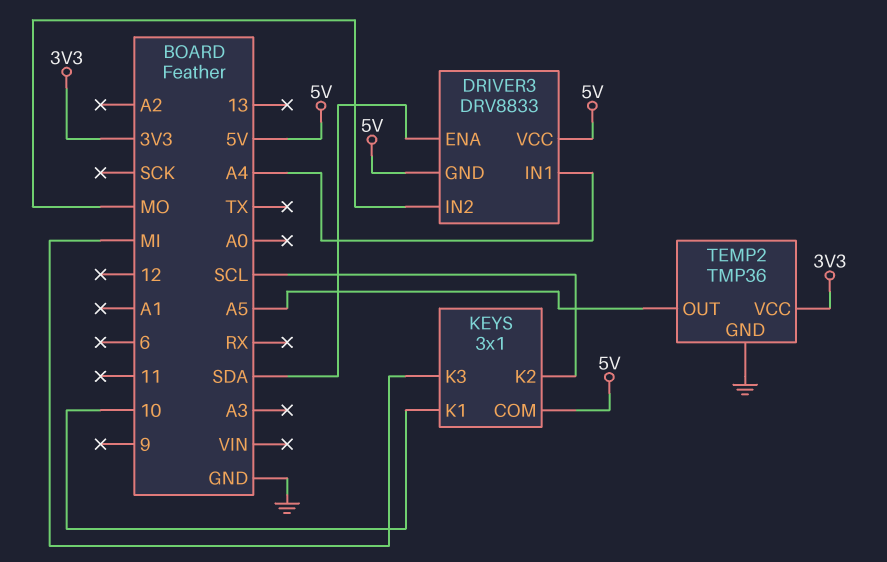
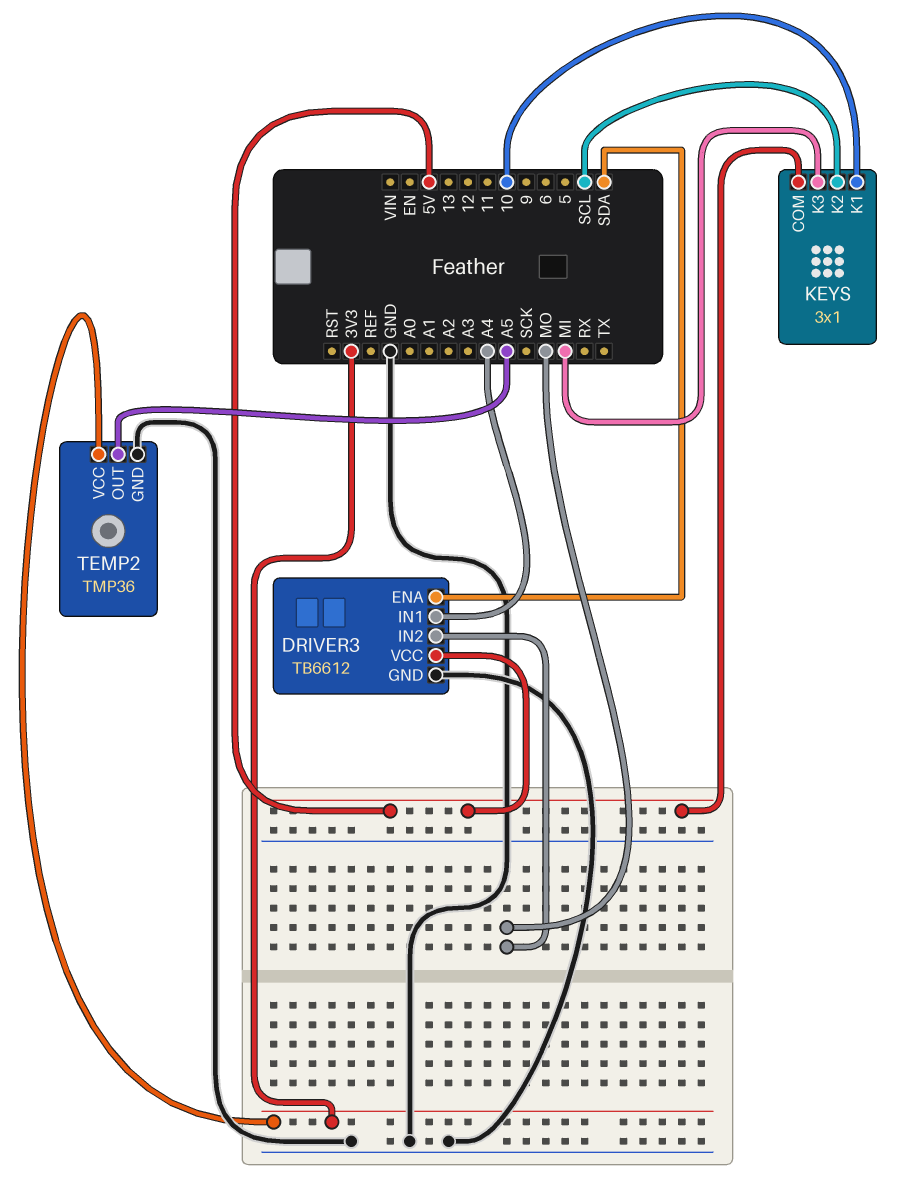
DRIVER3: DRV8833 -> TB6612
DRIVER3 pin GND: 5V -> GND

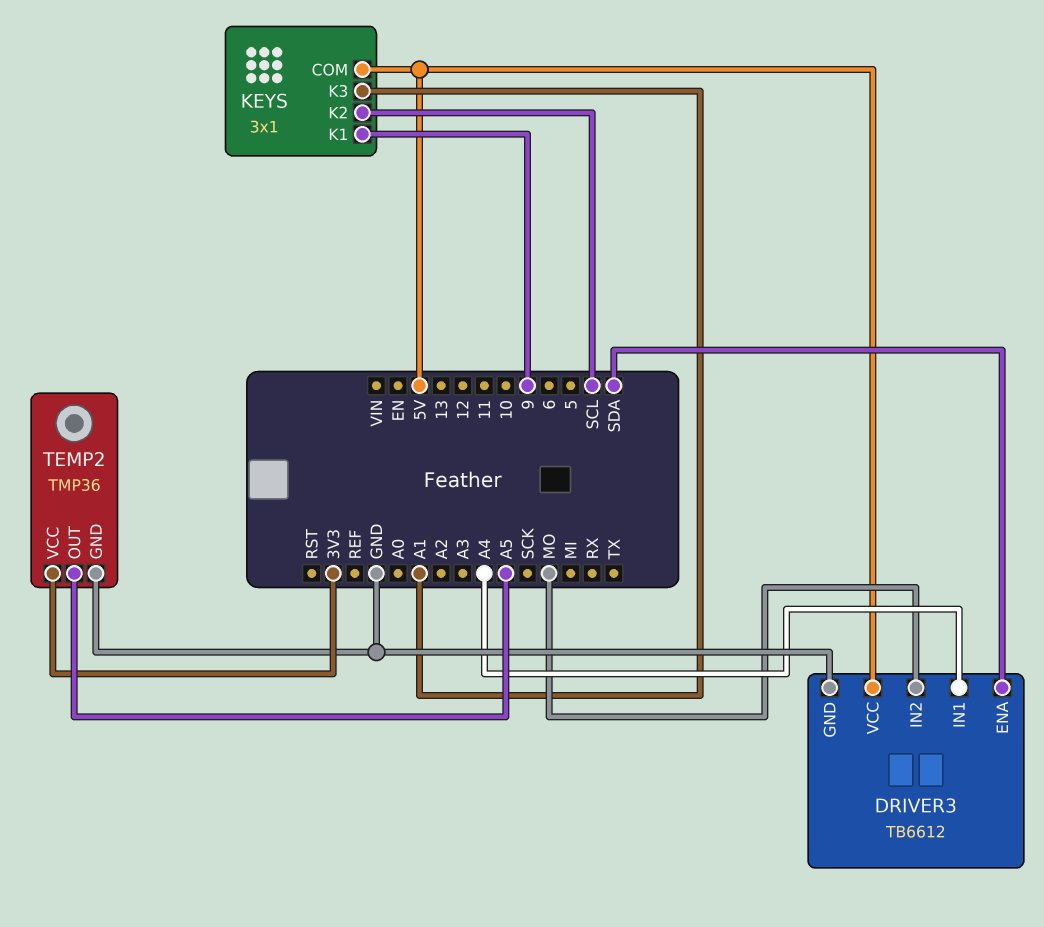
KEYS pin K1: 10 -> 9
KEYS pin K3: MI -> A1

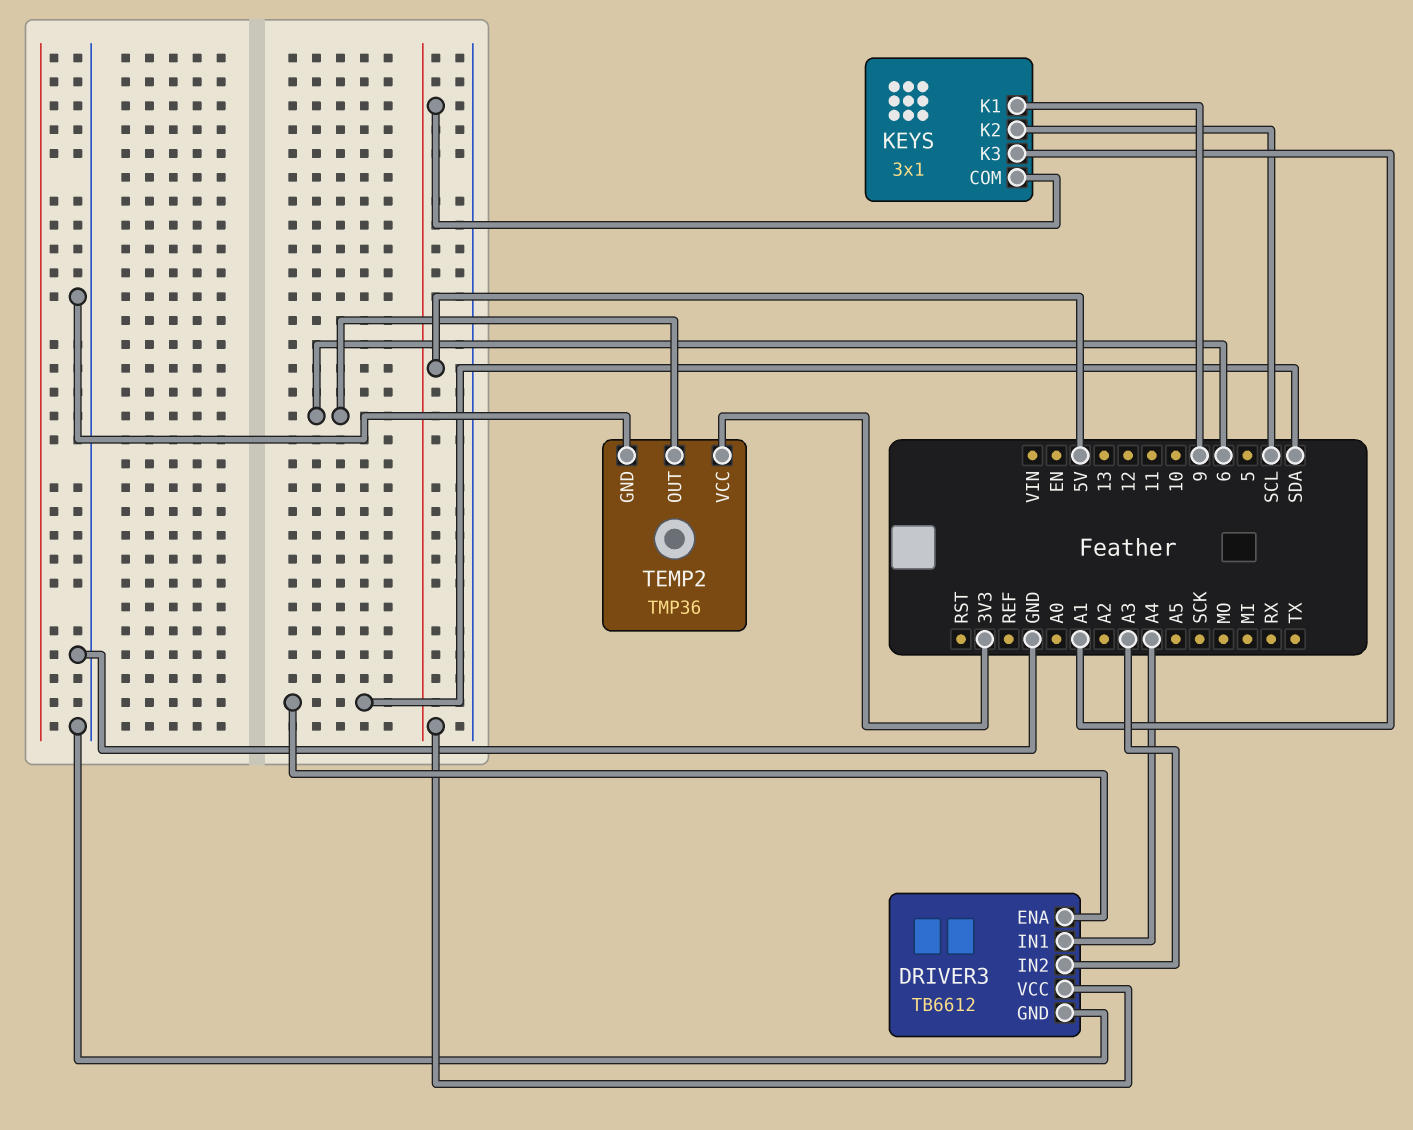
DRIVER3 pin IN2: MO -> A3
TEMP2 pin OUT: A5 -> 6

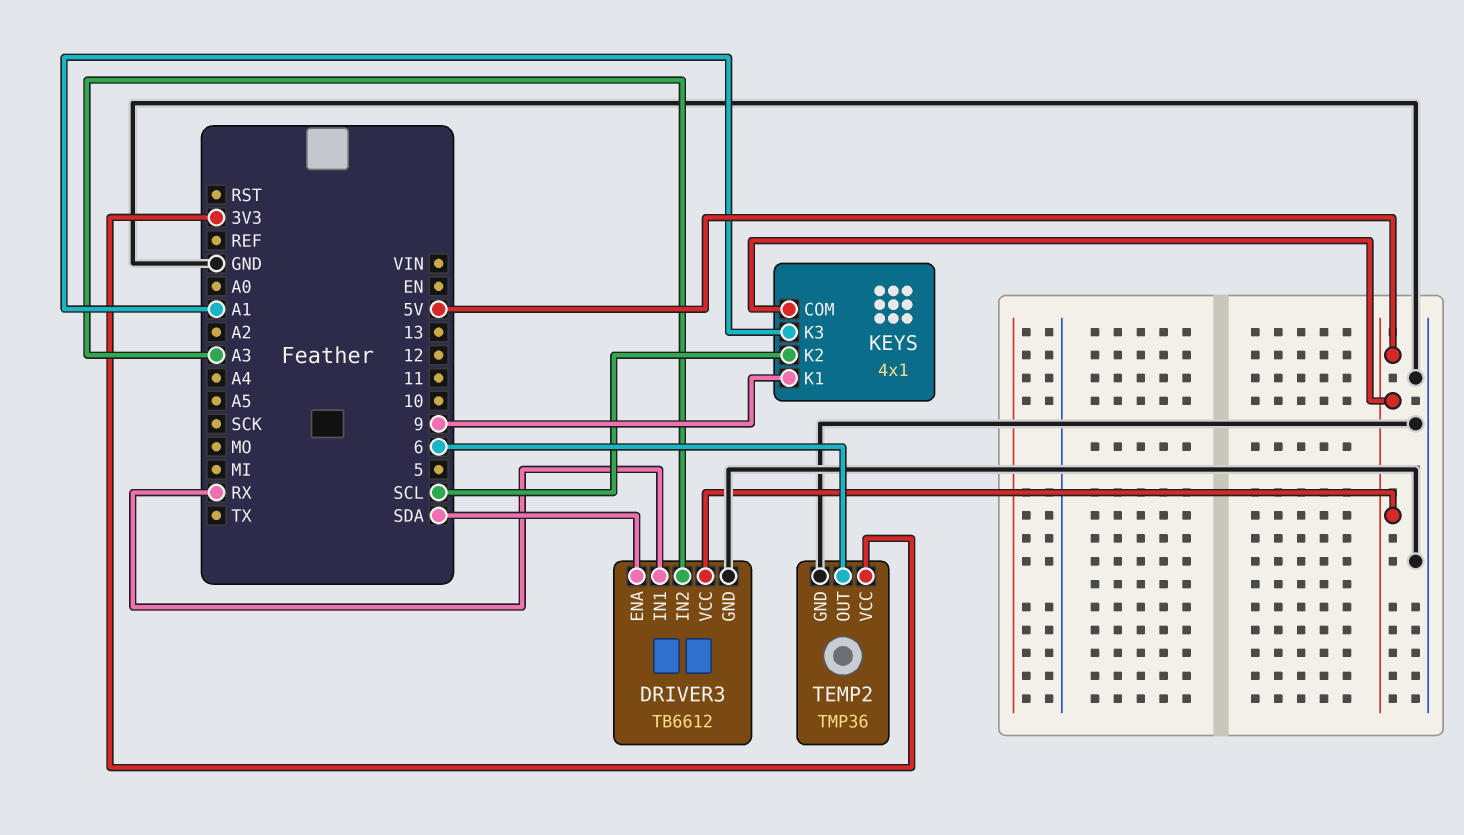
DRIVER3 pin IN1: A4 -> RX
KEYS: 3x1 -> 4x1

